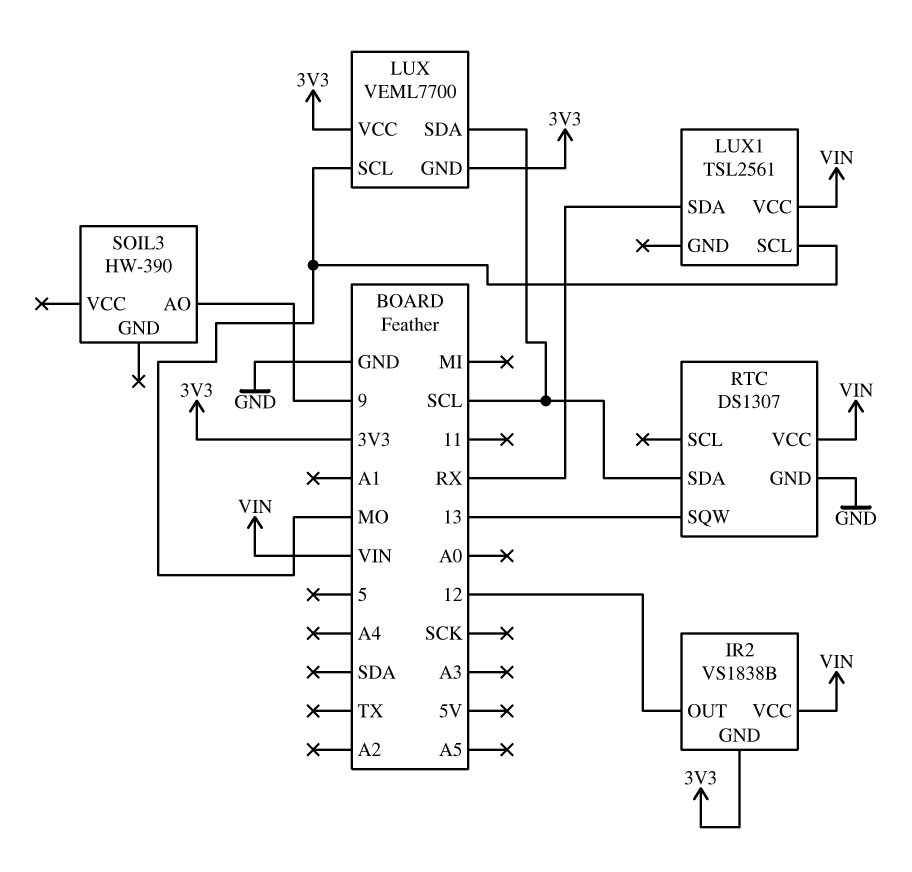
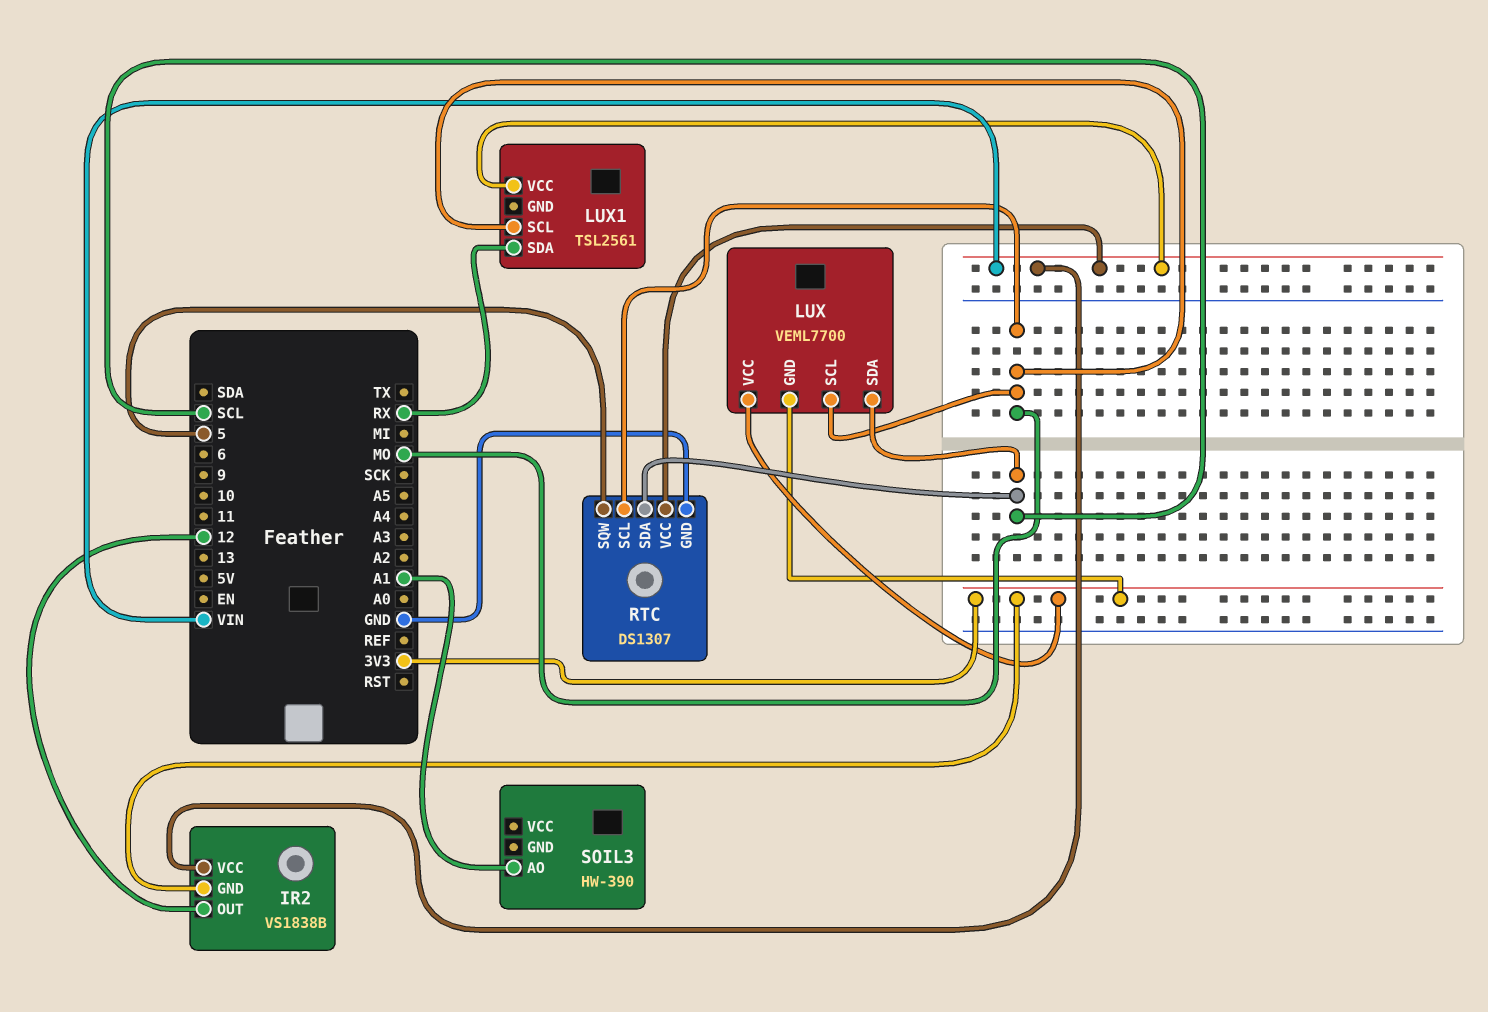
RTC pin SCL: none -> MO
RTC pin SQW: 13 -> 5
SOIL3 pin AO: 9 -> A1

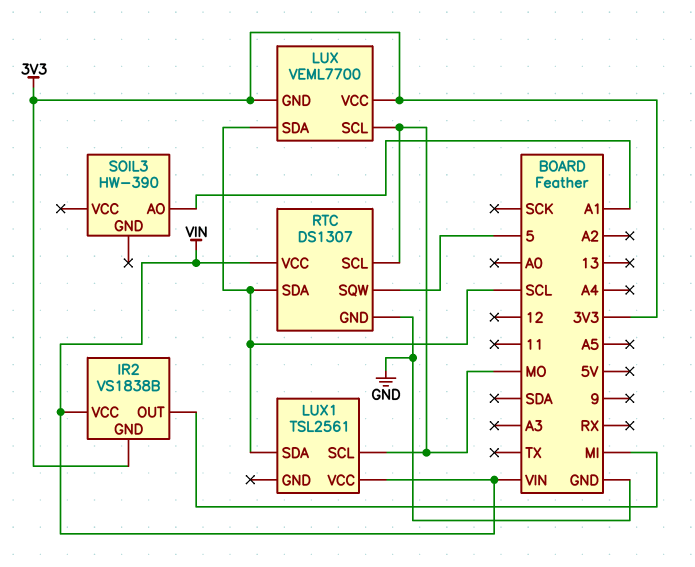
IR2 pin OUT: 12 -> MI
LUX1 pin SDA: RX -> SCL

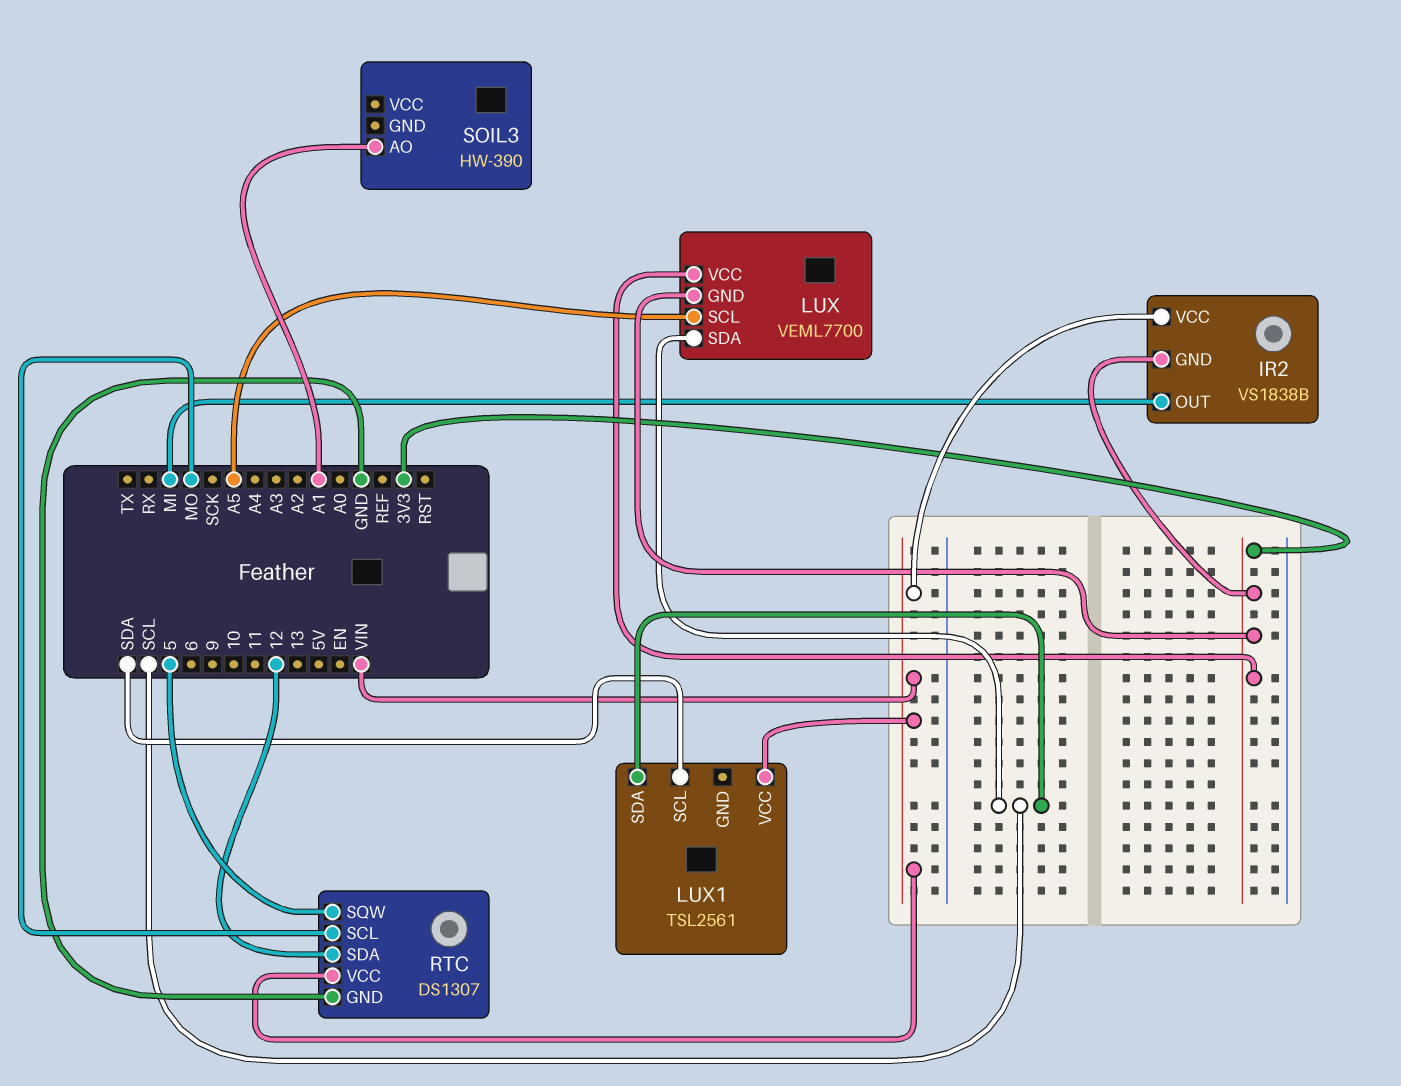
LUX pin SCL: MO -> A5
LUX1 pin SCL: MO -> SDA
RTC pin SDA: SCL -> 12

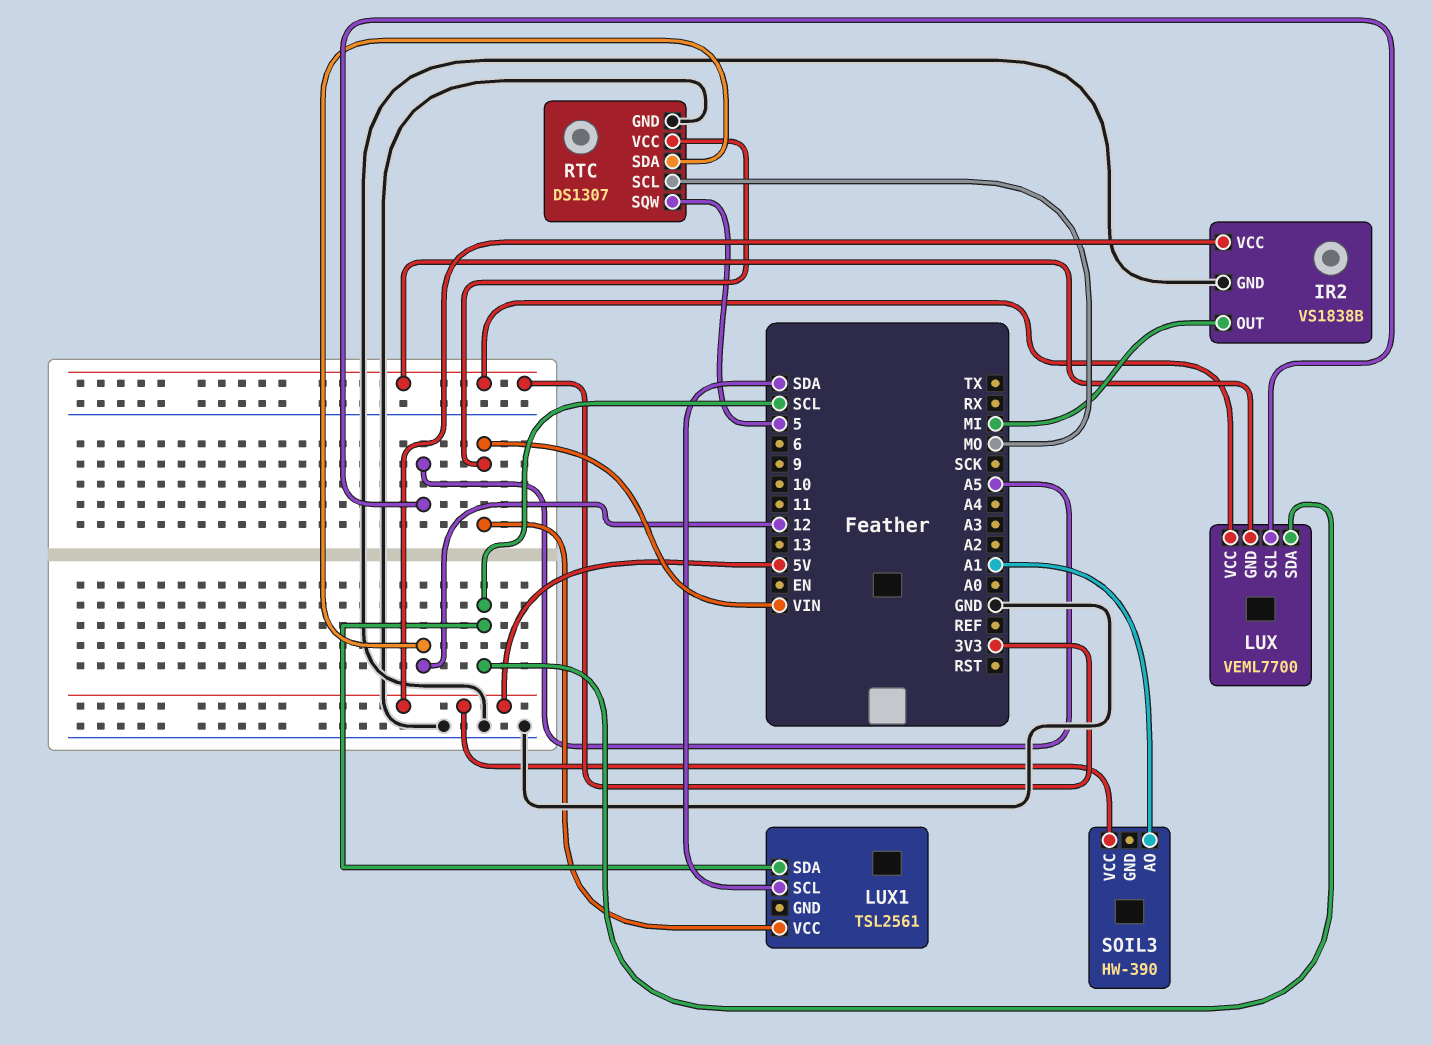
IR2 pin GND: 3V3 -> GND
IR2 pin VCC: VIN -> 5V
SOIL3 pin VCC: none -> 5V

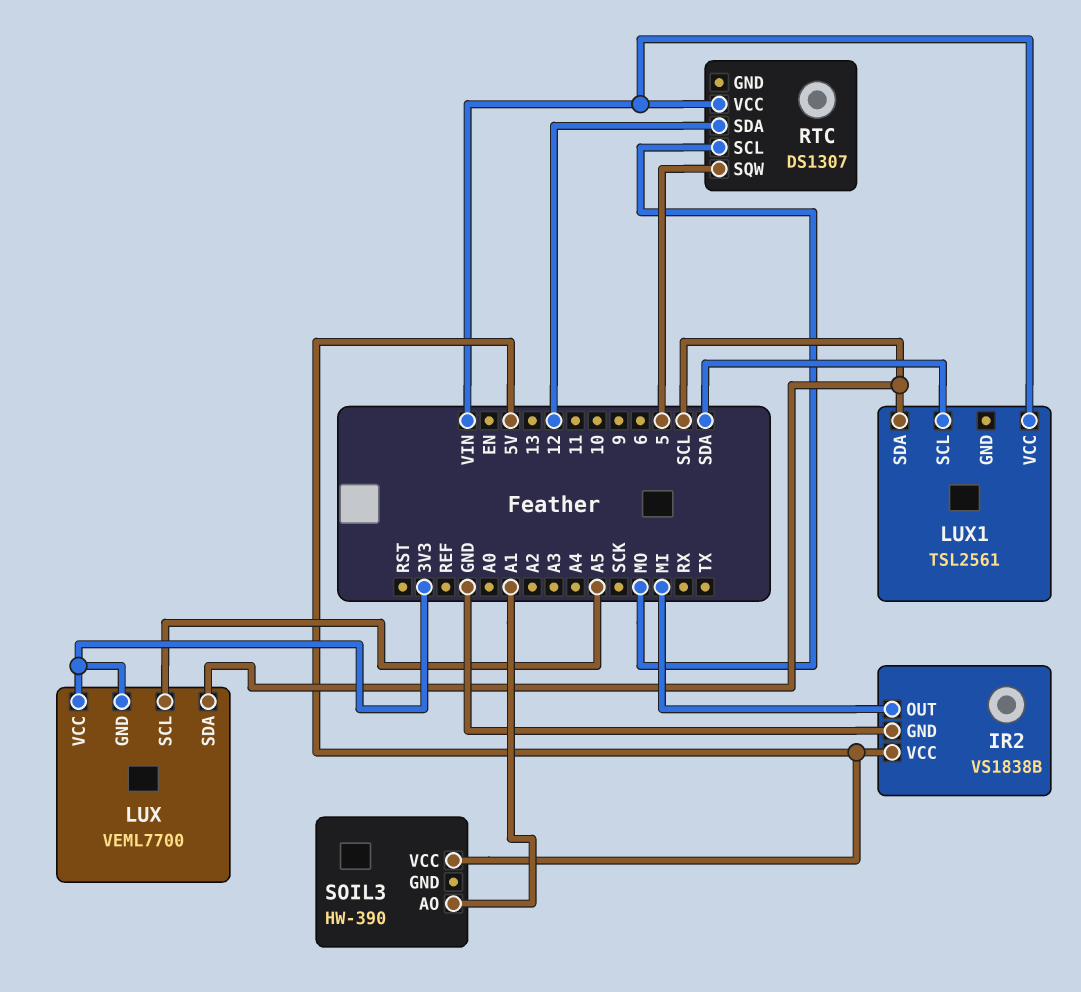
RTC pin GND: GND -> none

